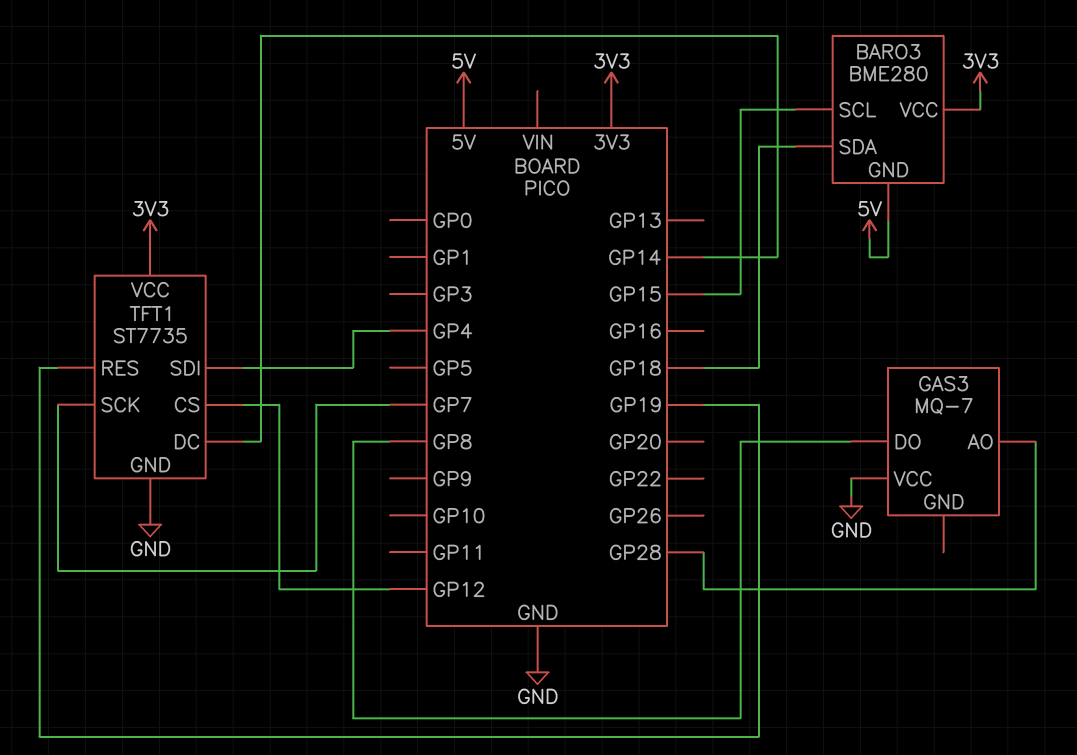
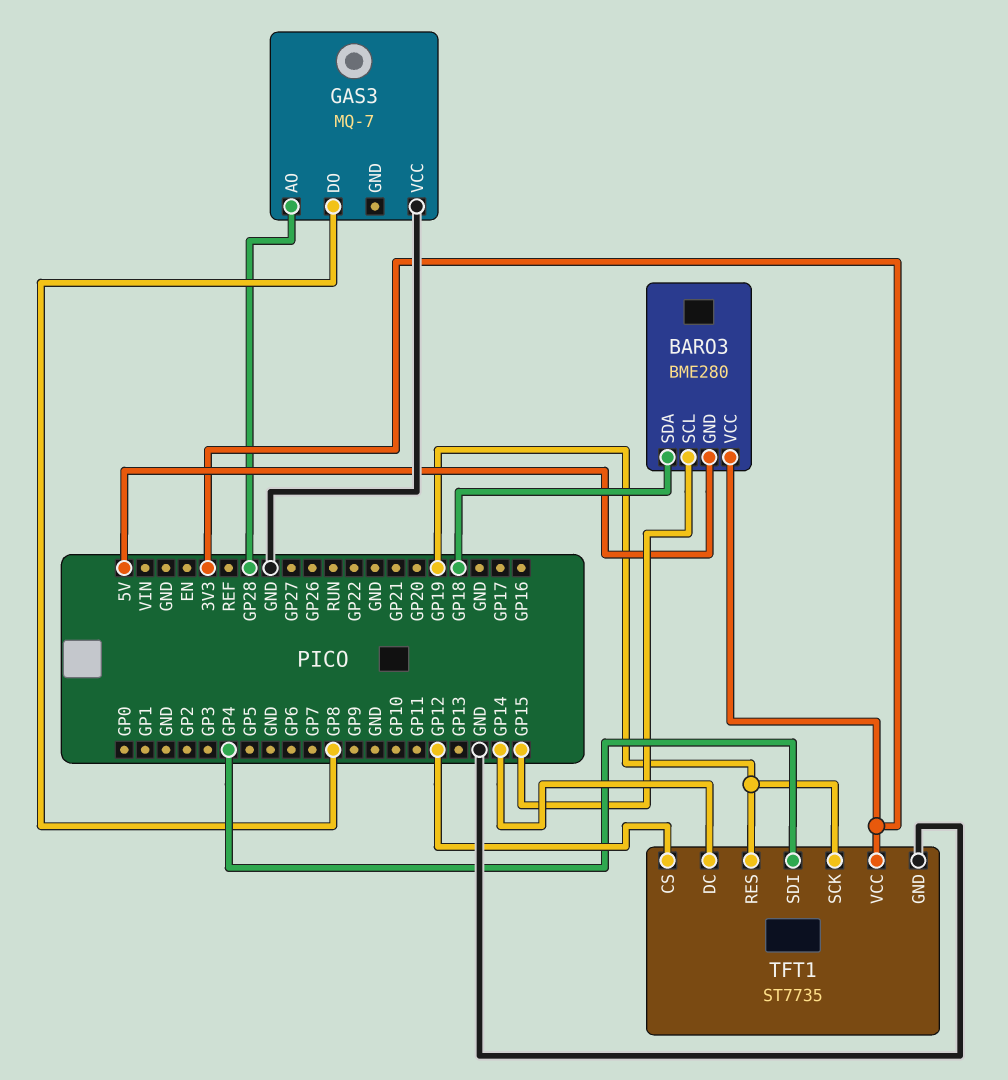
TFT1 pin SCK: GP7 -> GP19

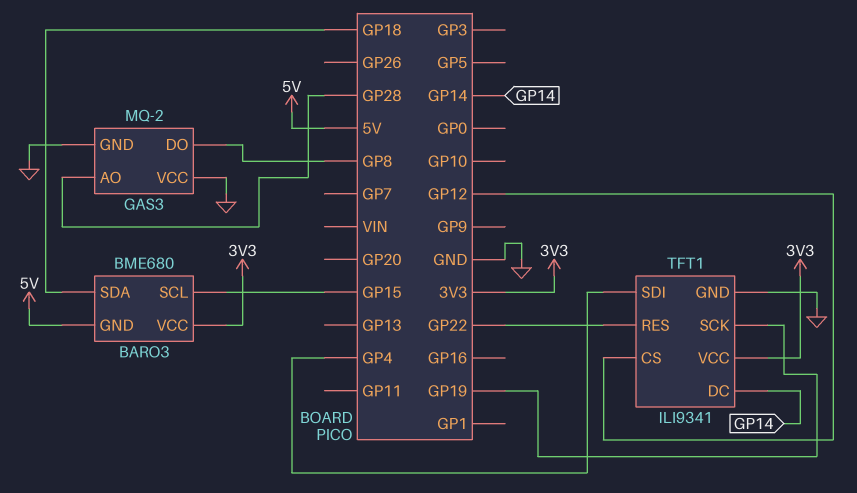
BARO3: BME280 -> BME680
GAS3: MQ-7 -> MQ-2
GAS3 pin GND: none -> GND
TFT1: ST7735 -> ILI9341
TFT1 pin RES: GP19 -> GP22

